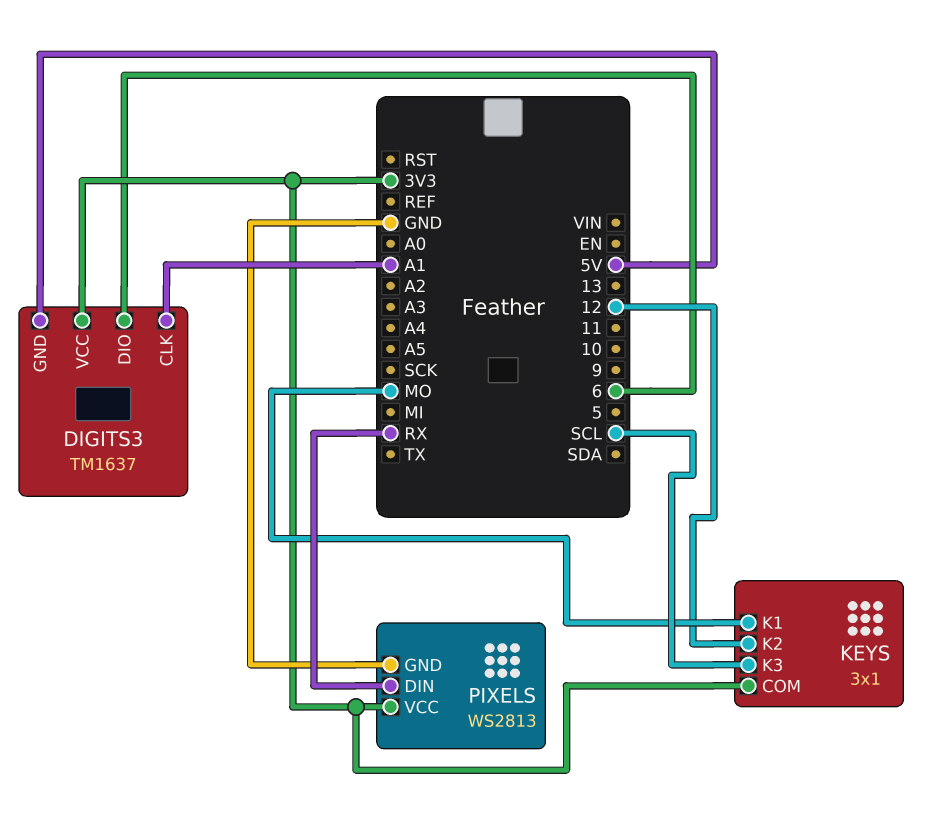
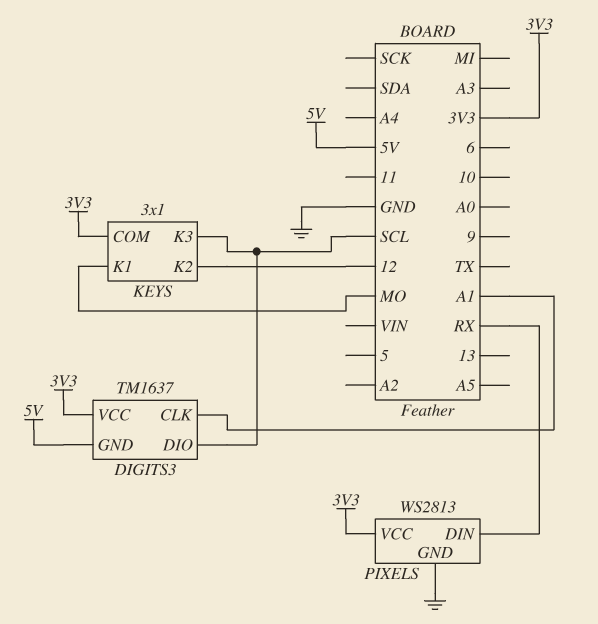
DIGITS3 pin DIO: 6 -> SCL

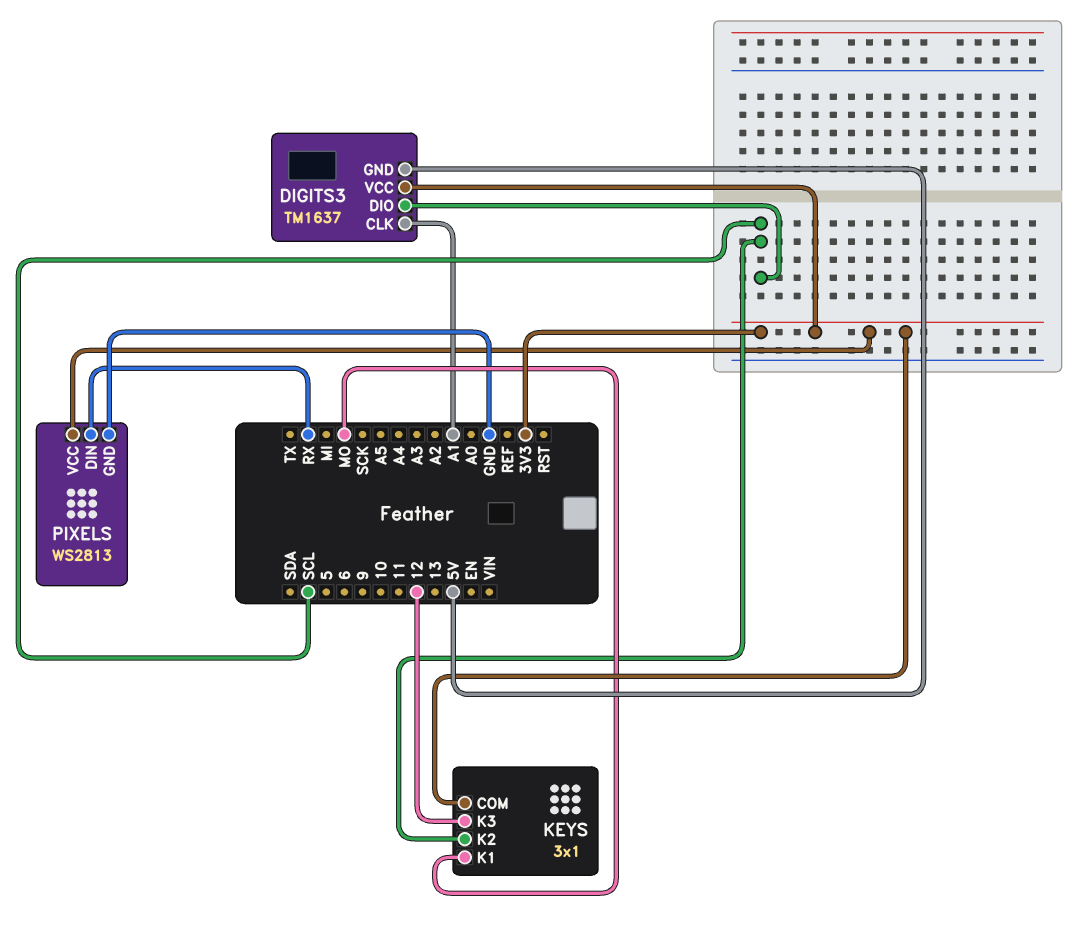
KEYS pin K2: 12 -> SCL
KEYS pin K3: SCL -> 12

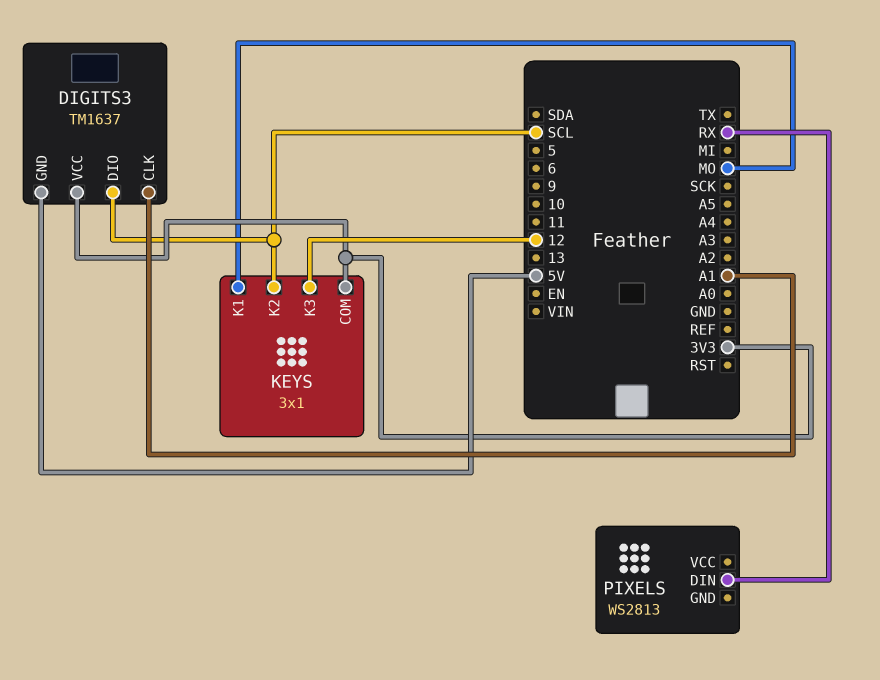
PIXELS pin GND: GND -> none
PIXELS pin VCC: 3V3 -> none

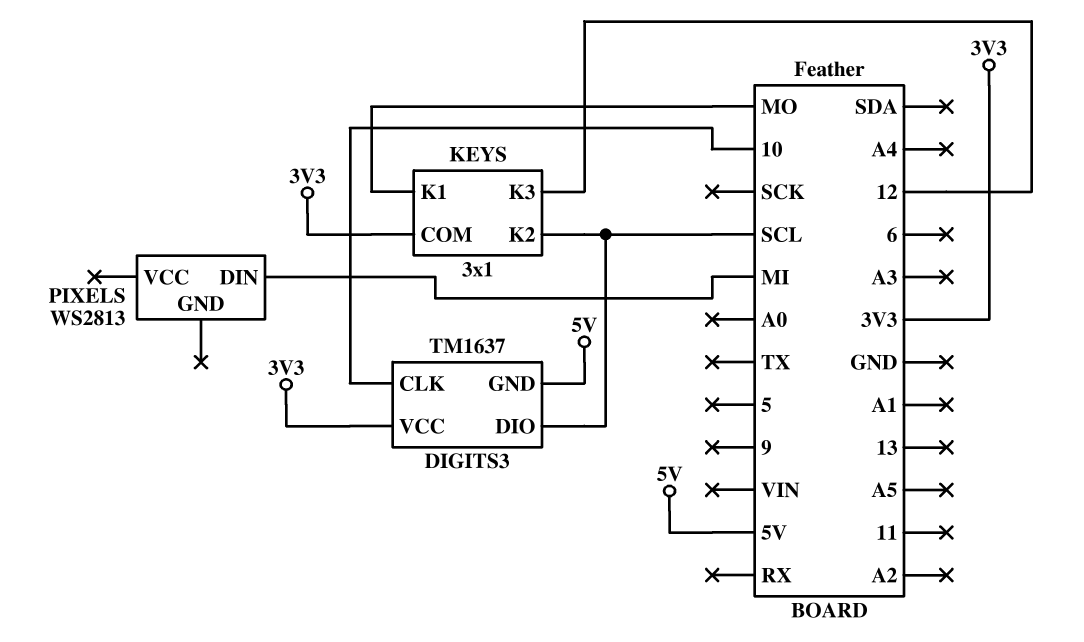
DIGITS3 pin CLK: A1 -> 10
PIXELS pin DIN: RX -> MI

